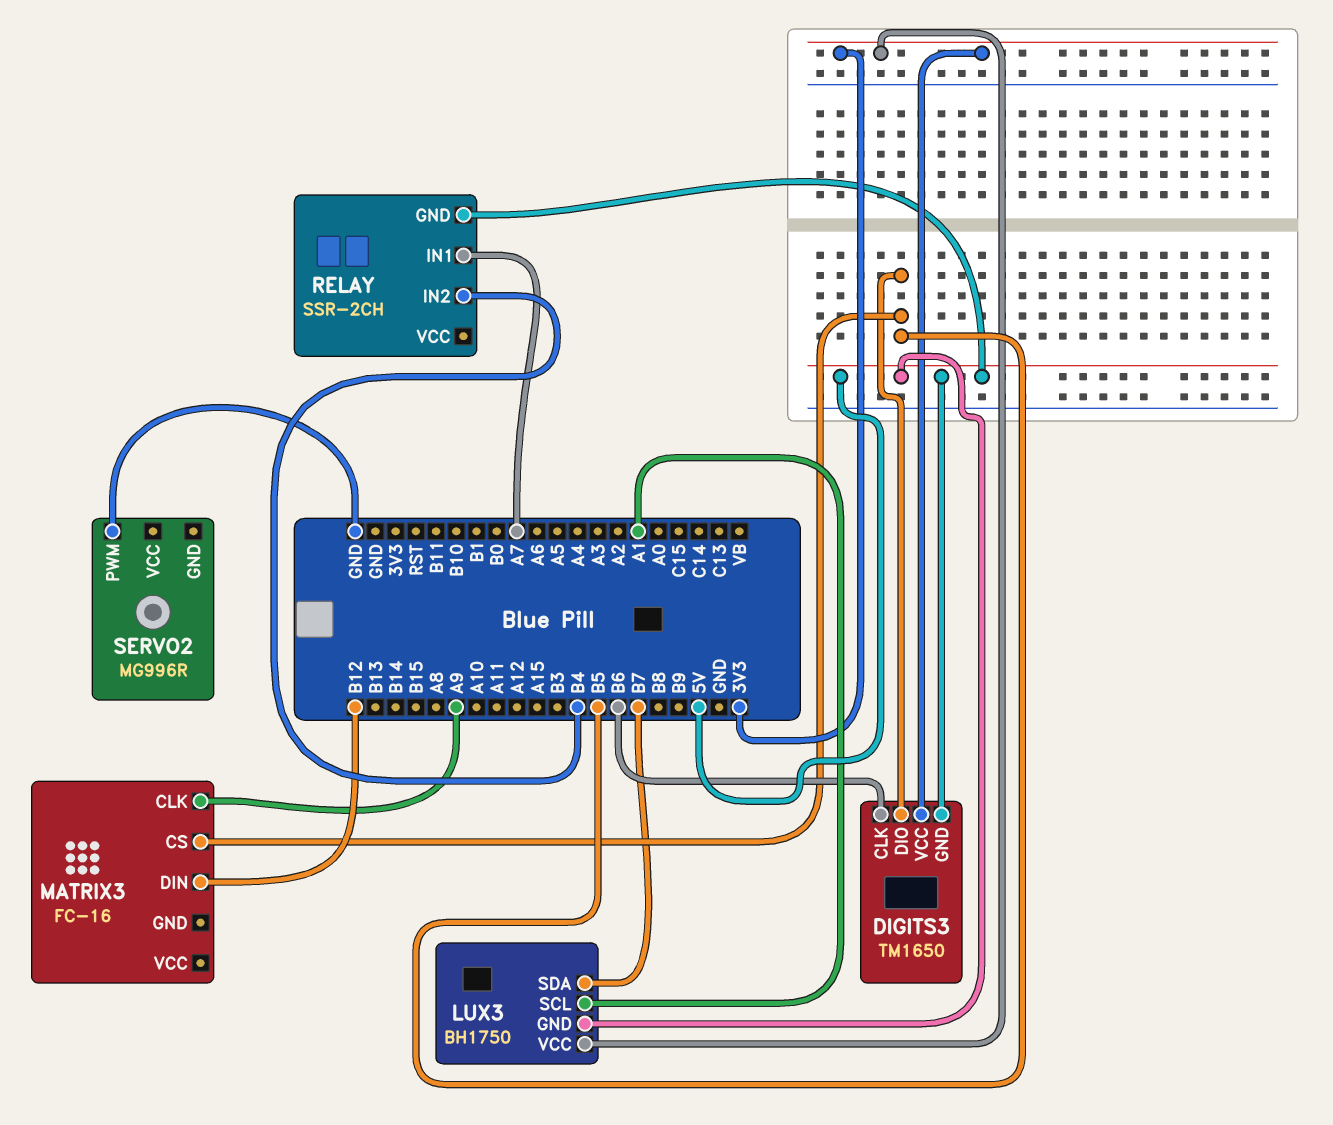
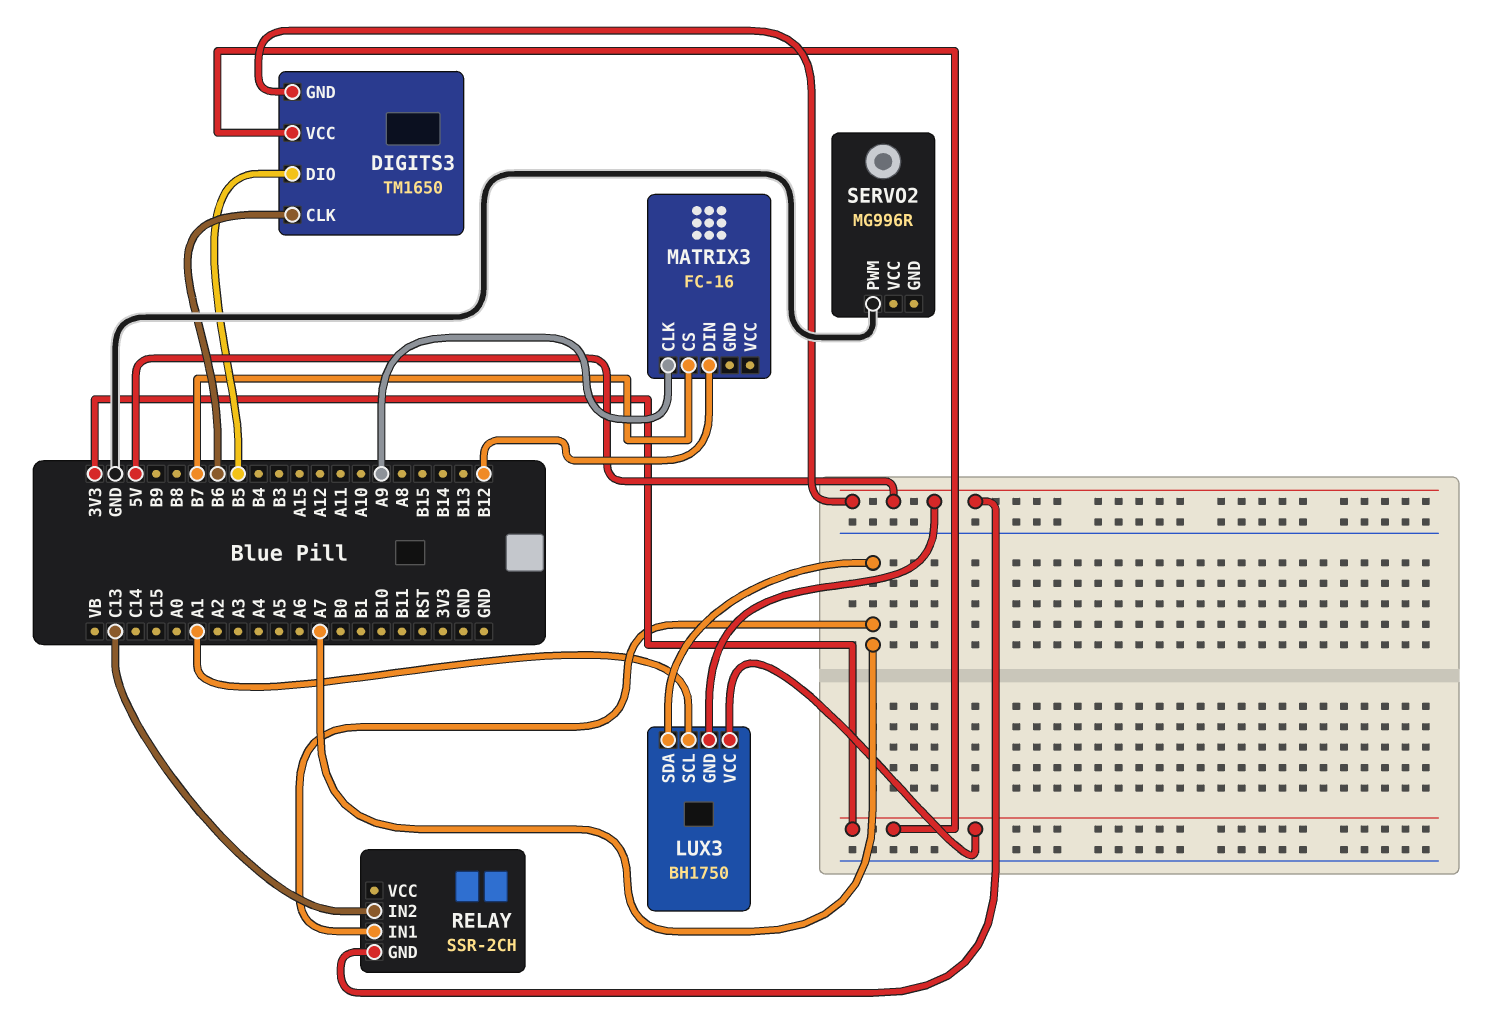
LUX3 pin SDA: B7 -> A7
MATRIX3 pin CS: B5 -> B7
RELAY pin IN2: B4 -> C13

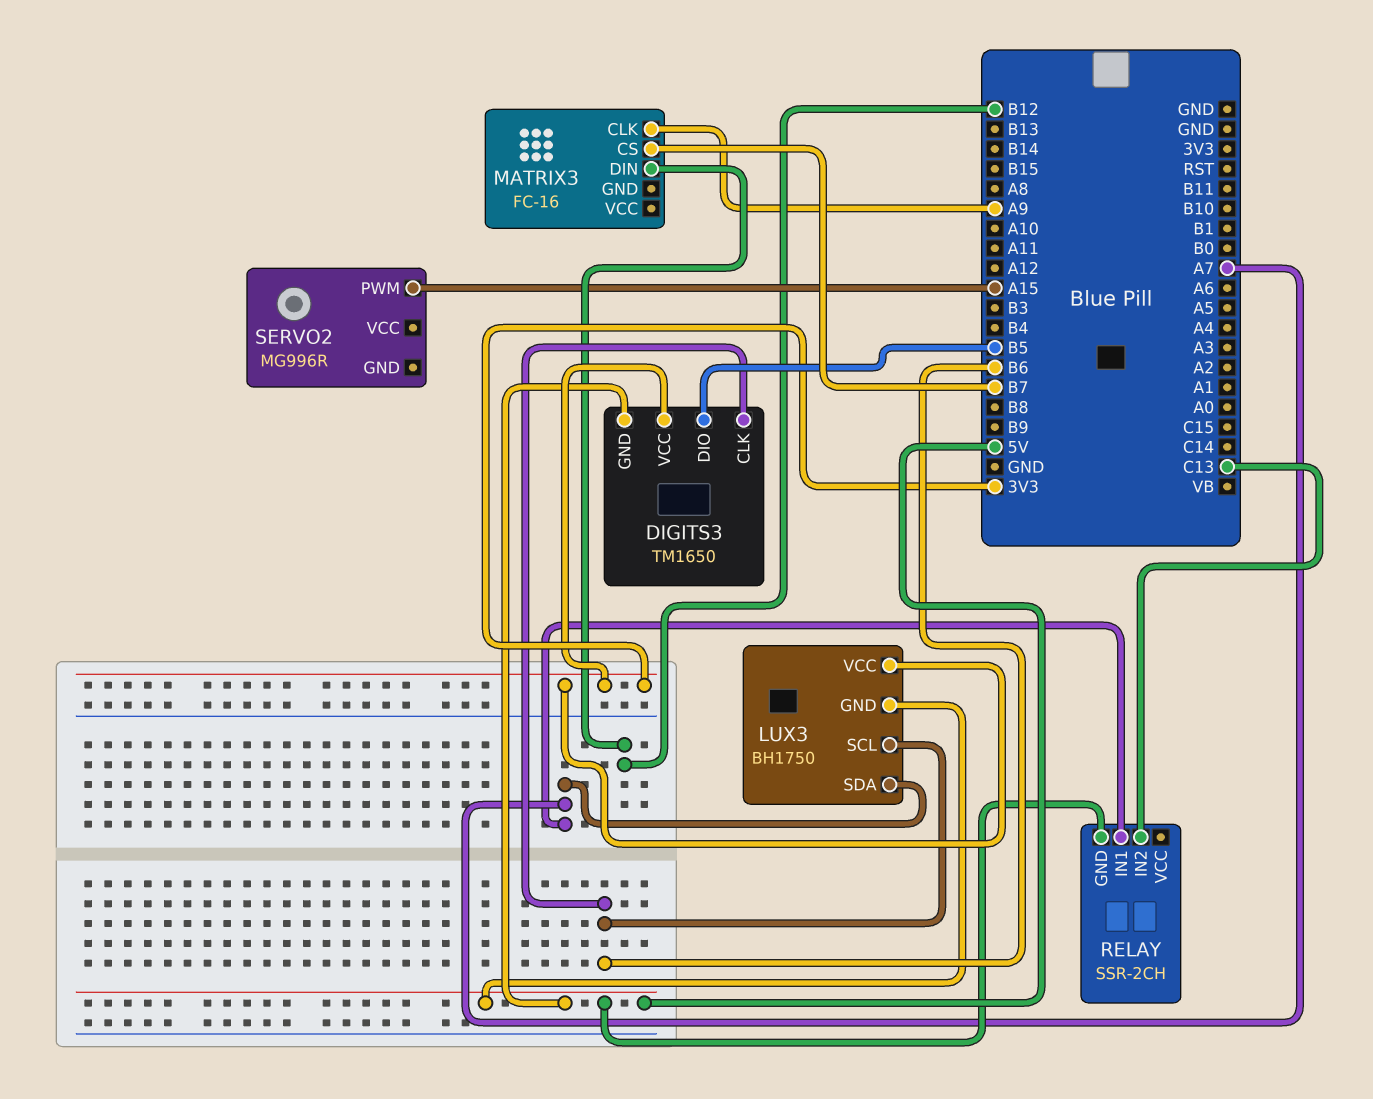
LUX3 pin SCL: A1 -> B6
SERVO2 pin PWM: GND -> A15

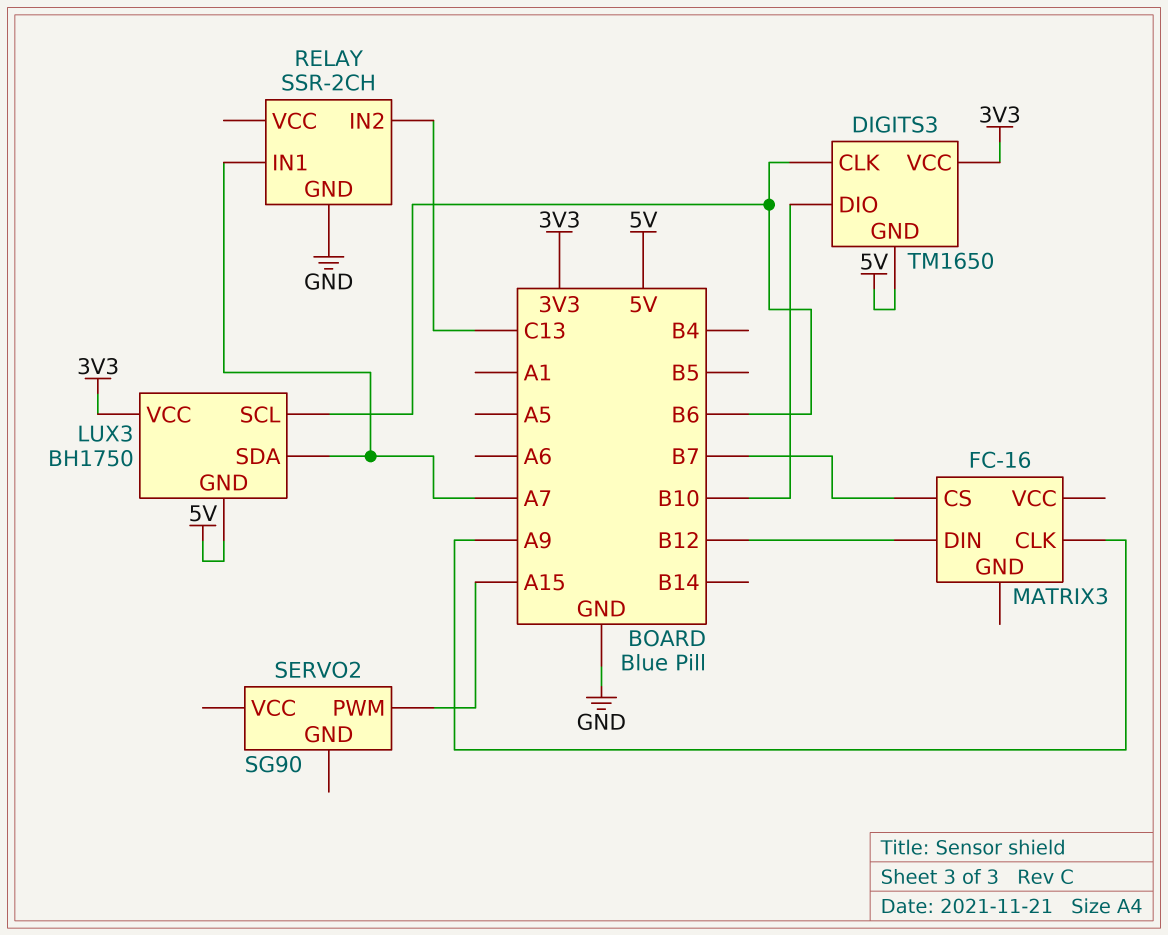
DIGITS3 pin DIO: B5 -> B10
RELAY pin GND: 5V -> GND
SERVO2: MG996R -> SG90

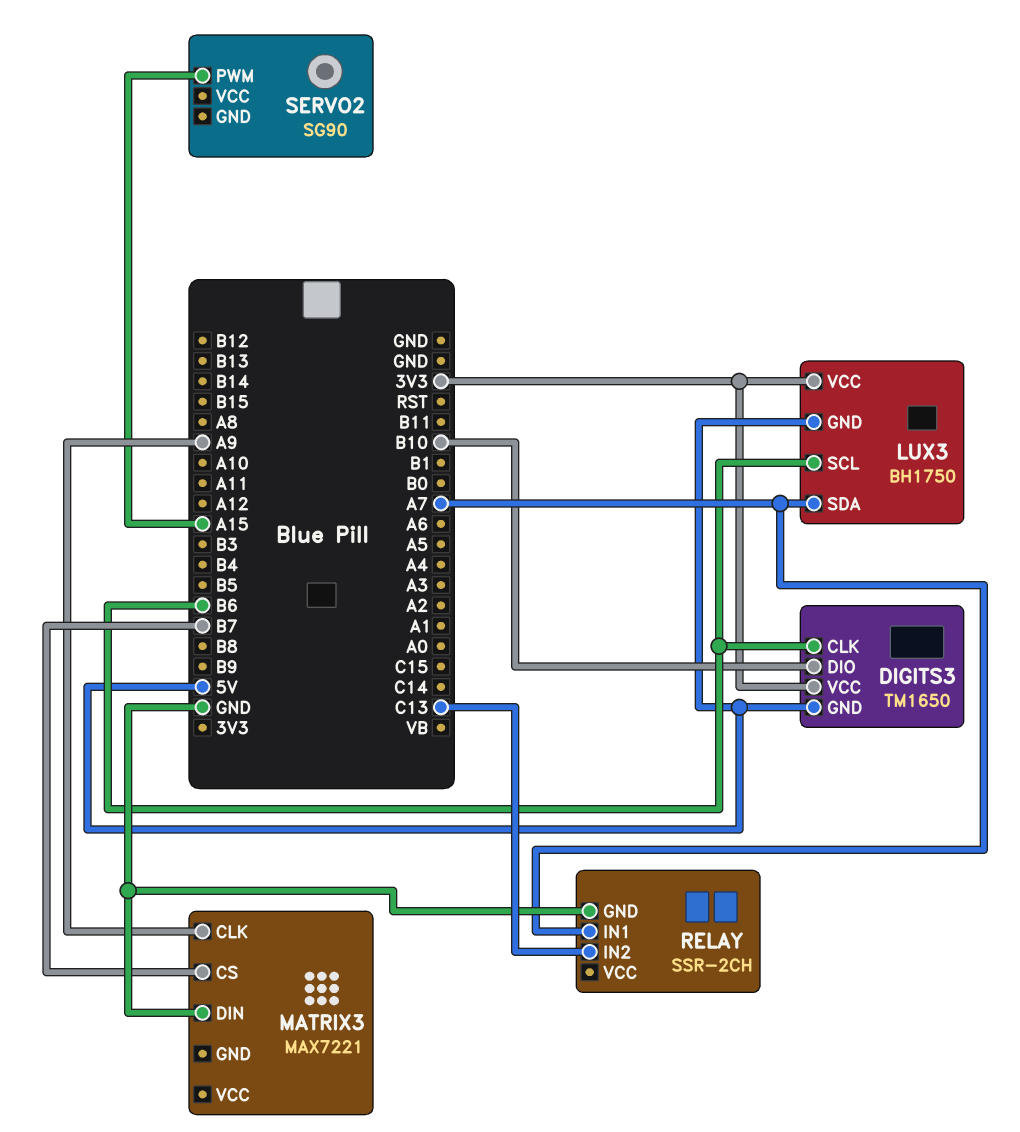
MATRIX3: FC-16 -> MAX7221
MATRIX3 pin DIN: B12 -> GND

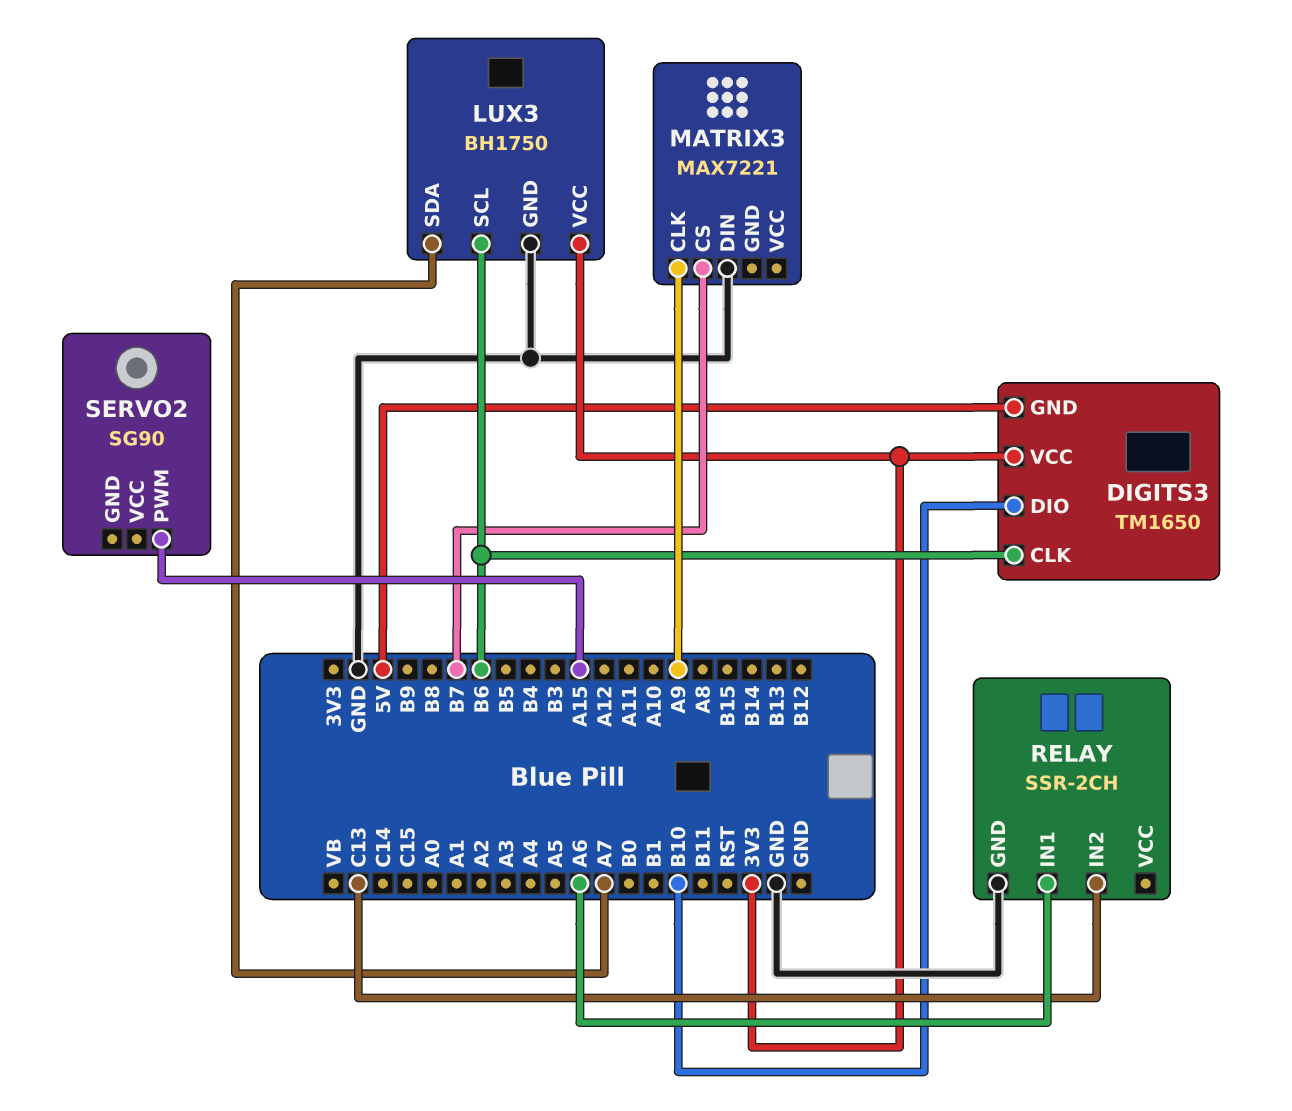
LUX3 pin GND: 5V -> GND
RELAY pin IN1: A7 -> A6

